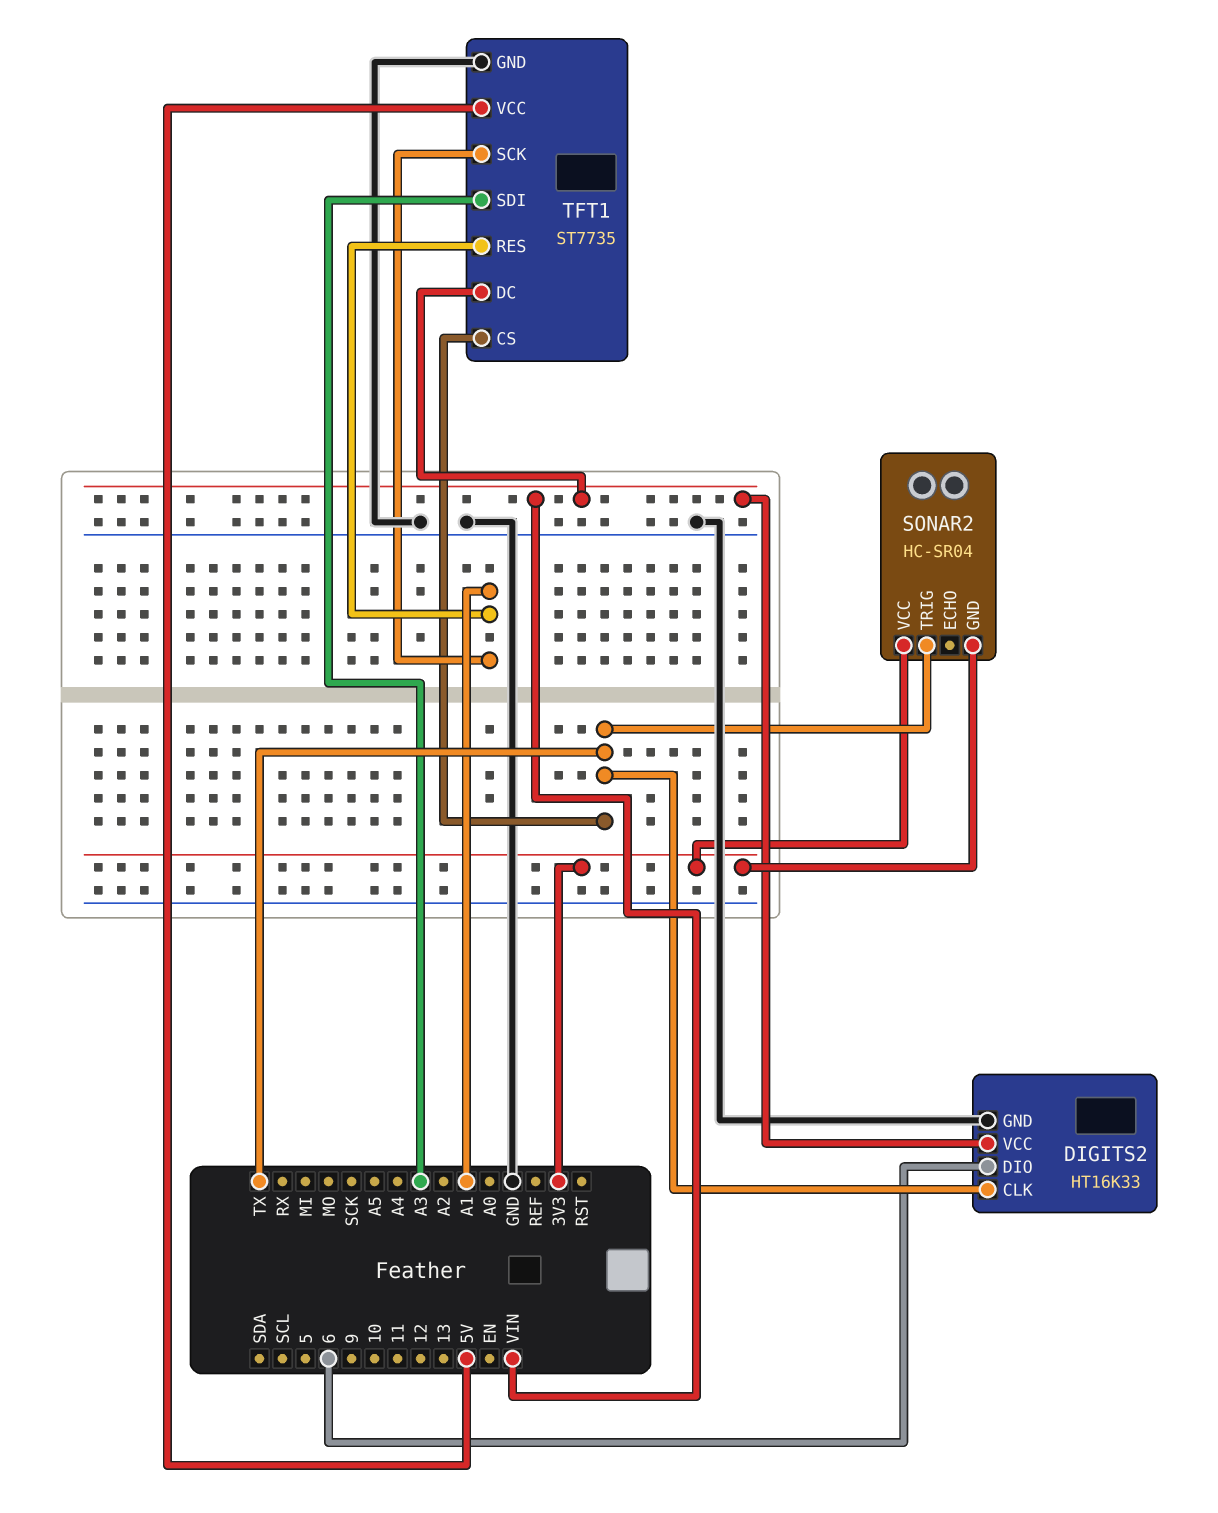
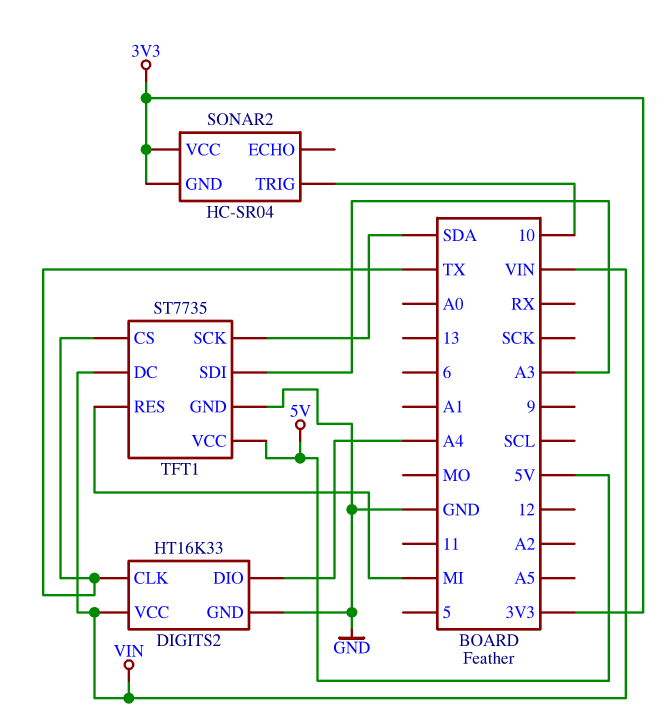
DIGITS2 pin DIO: 6 -> A4
SONAR2 pin TRIG: TX -> 10
TFT1 pin RES: A1 -> MI
TFT1 pin SCK: A1 -> SDA

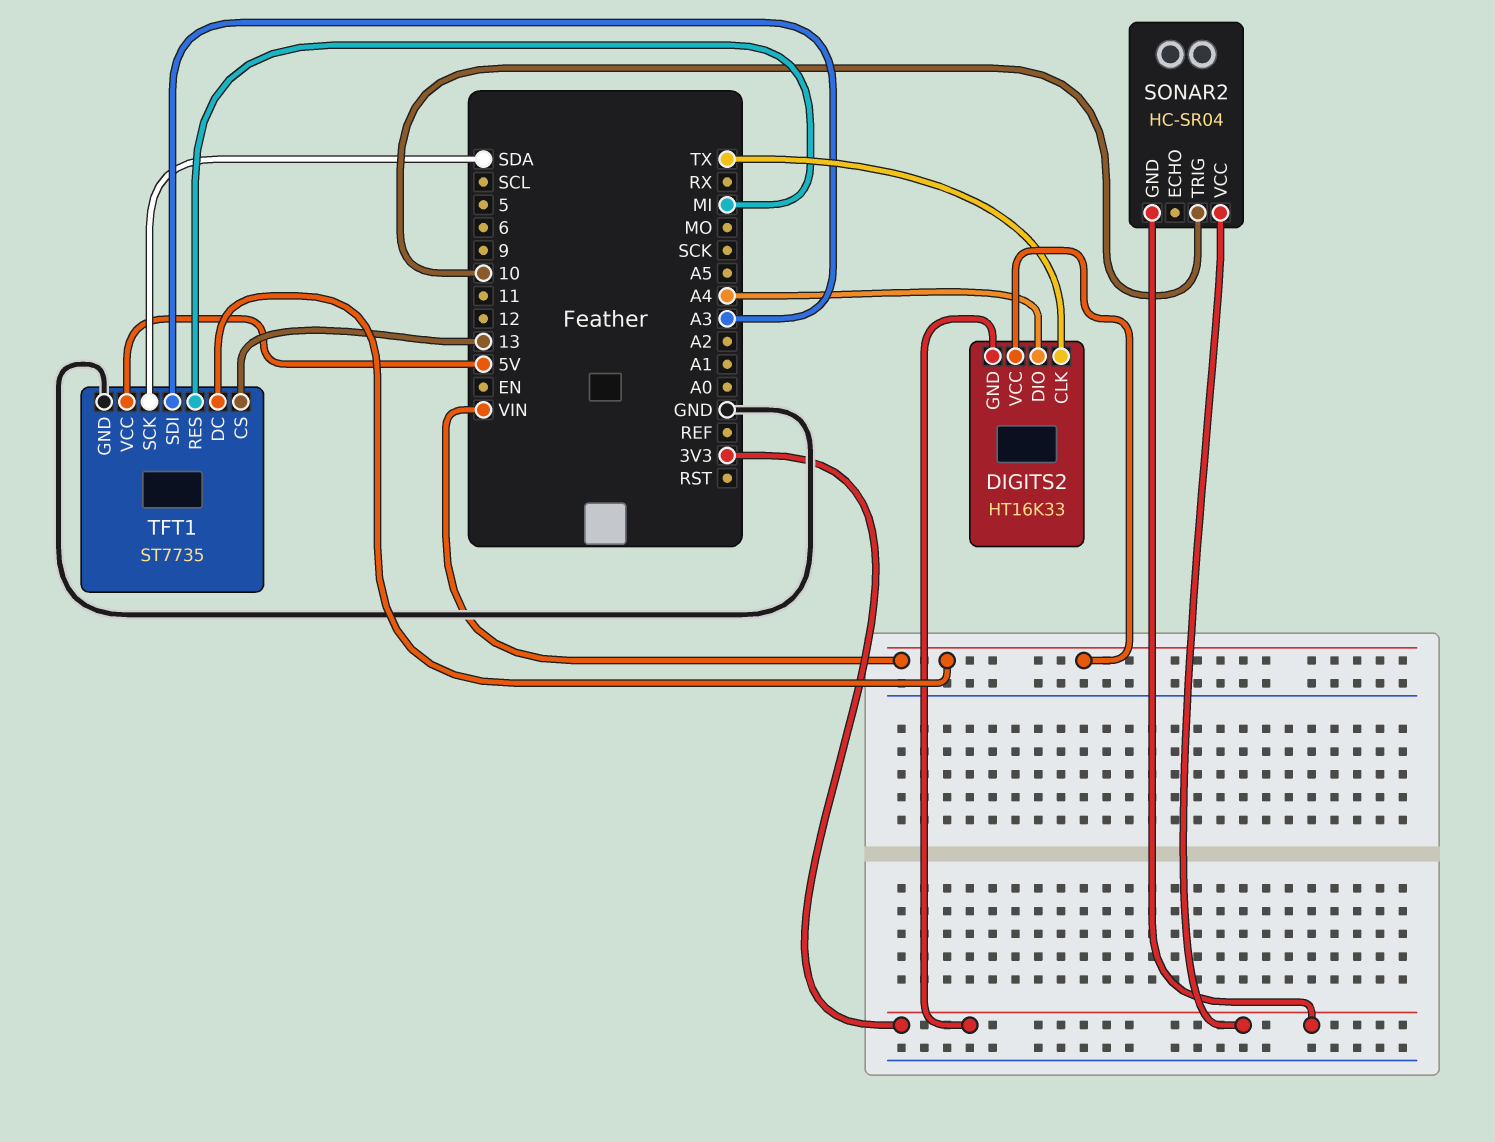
DIGITS2 pin GND: GND -> 3V3
TFT1 pin CS: TX -> 13

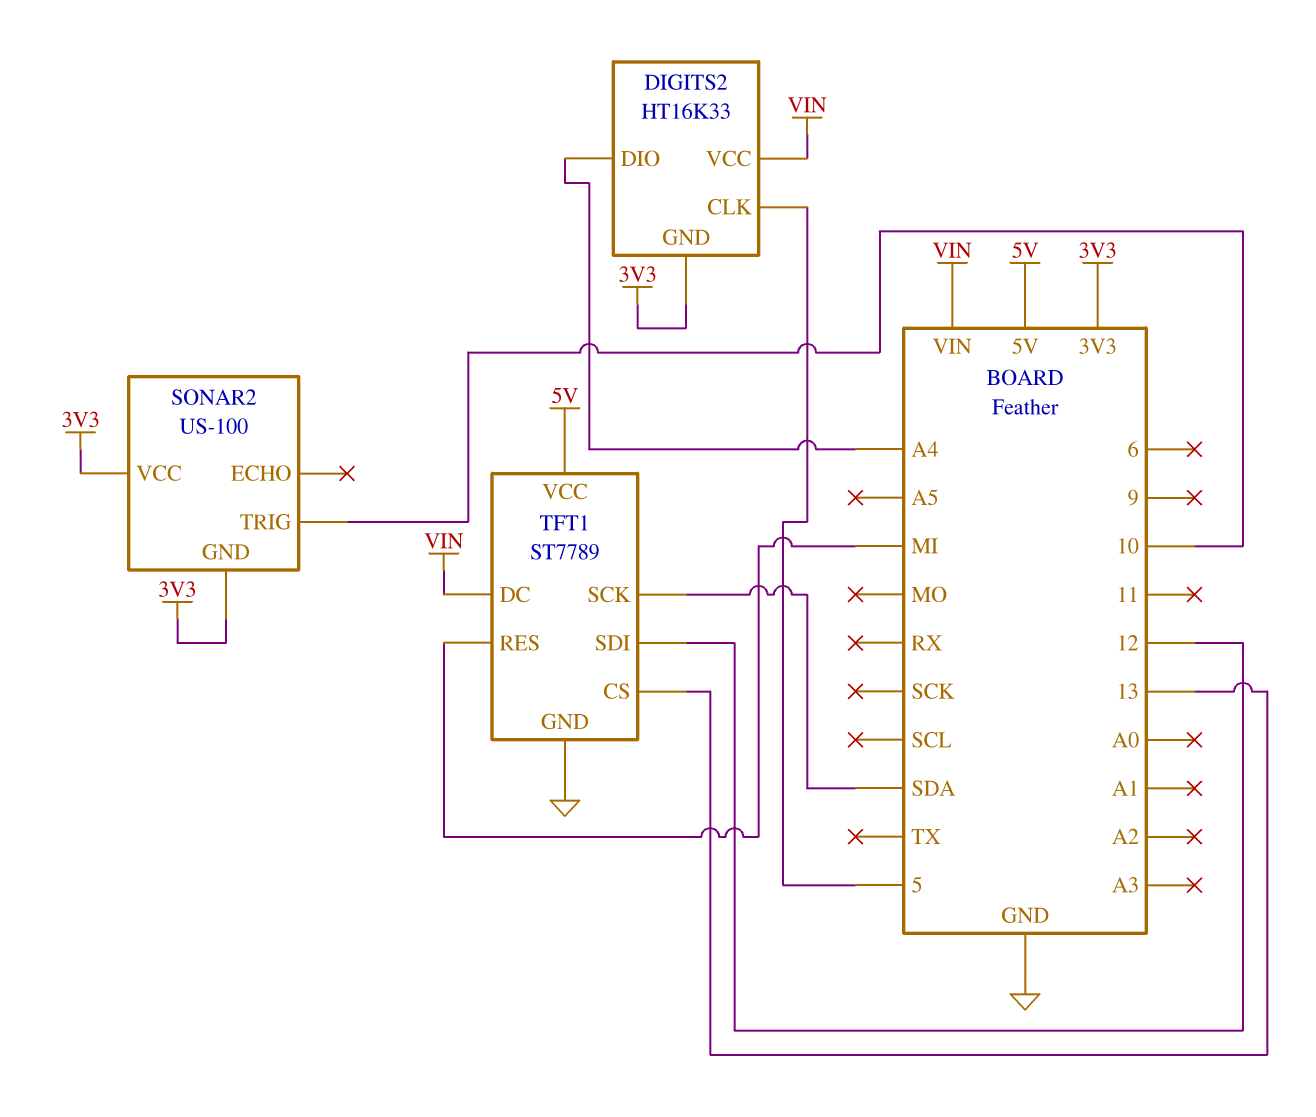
DIGITS2 pin CLK: TX -> 5
SONAR2: HC-SR04 -> US-100
TFT1: ST7735 -> ST7789
TFT1 pin SDI: A3 -> 12

